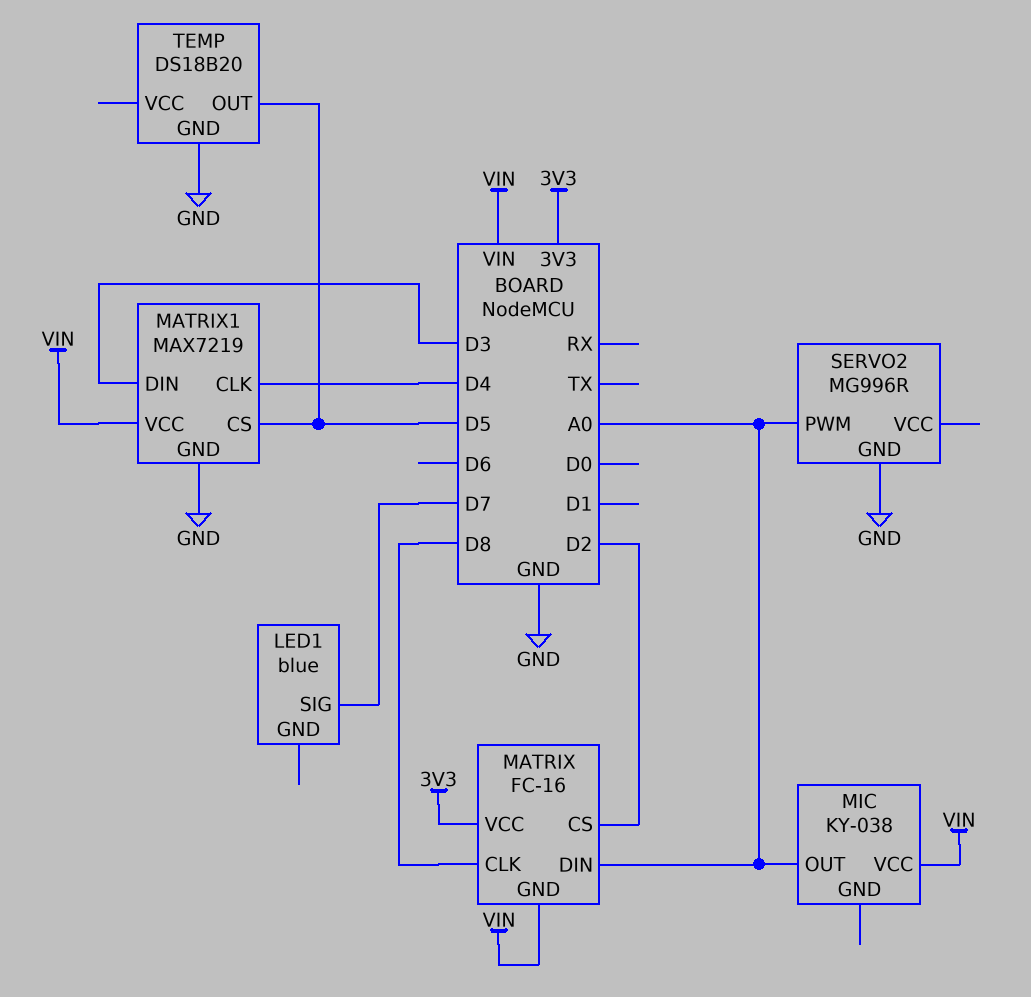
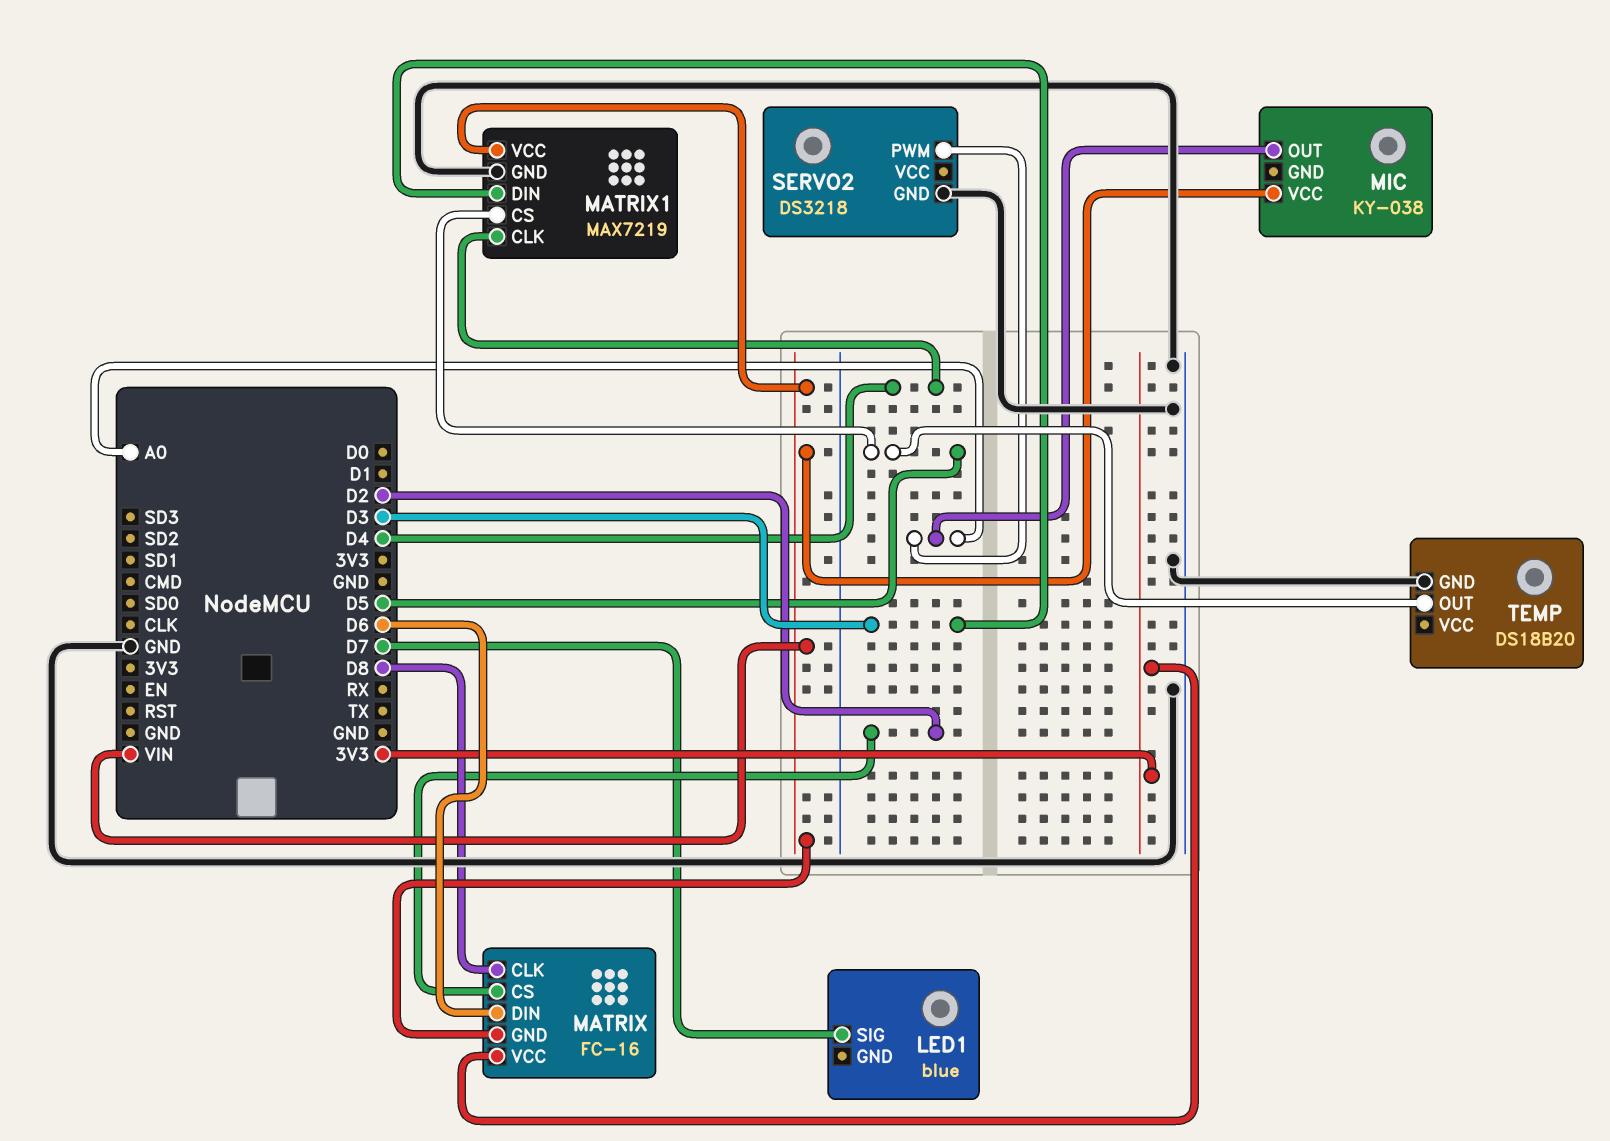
MATRIX pin DIN: A0 -> D6
SERVO2: MG996R -> DS3218

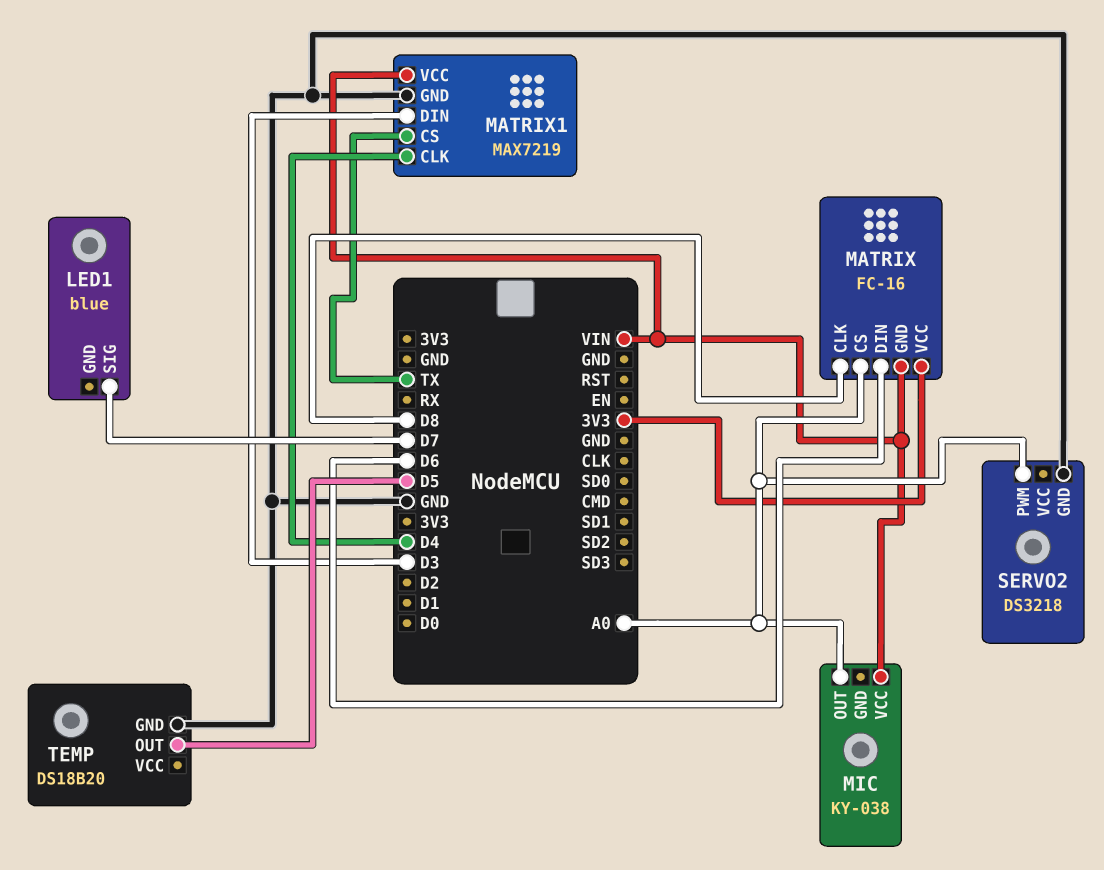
MATRIX pin CS: D2 -> A0
MATRIX1 pin CS: D5 -> TX

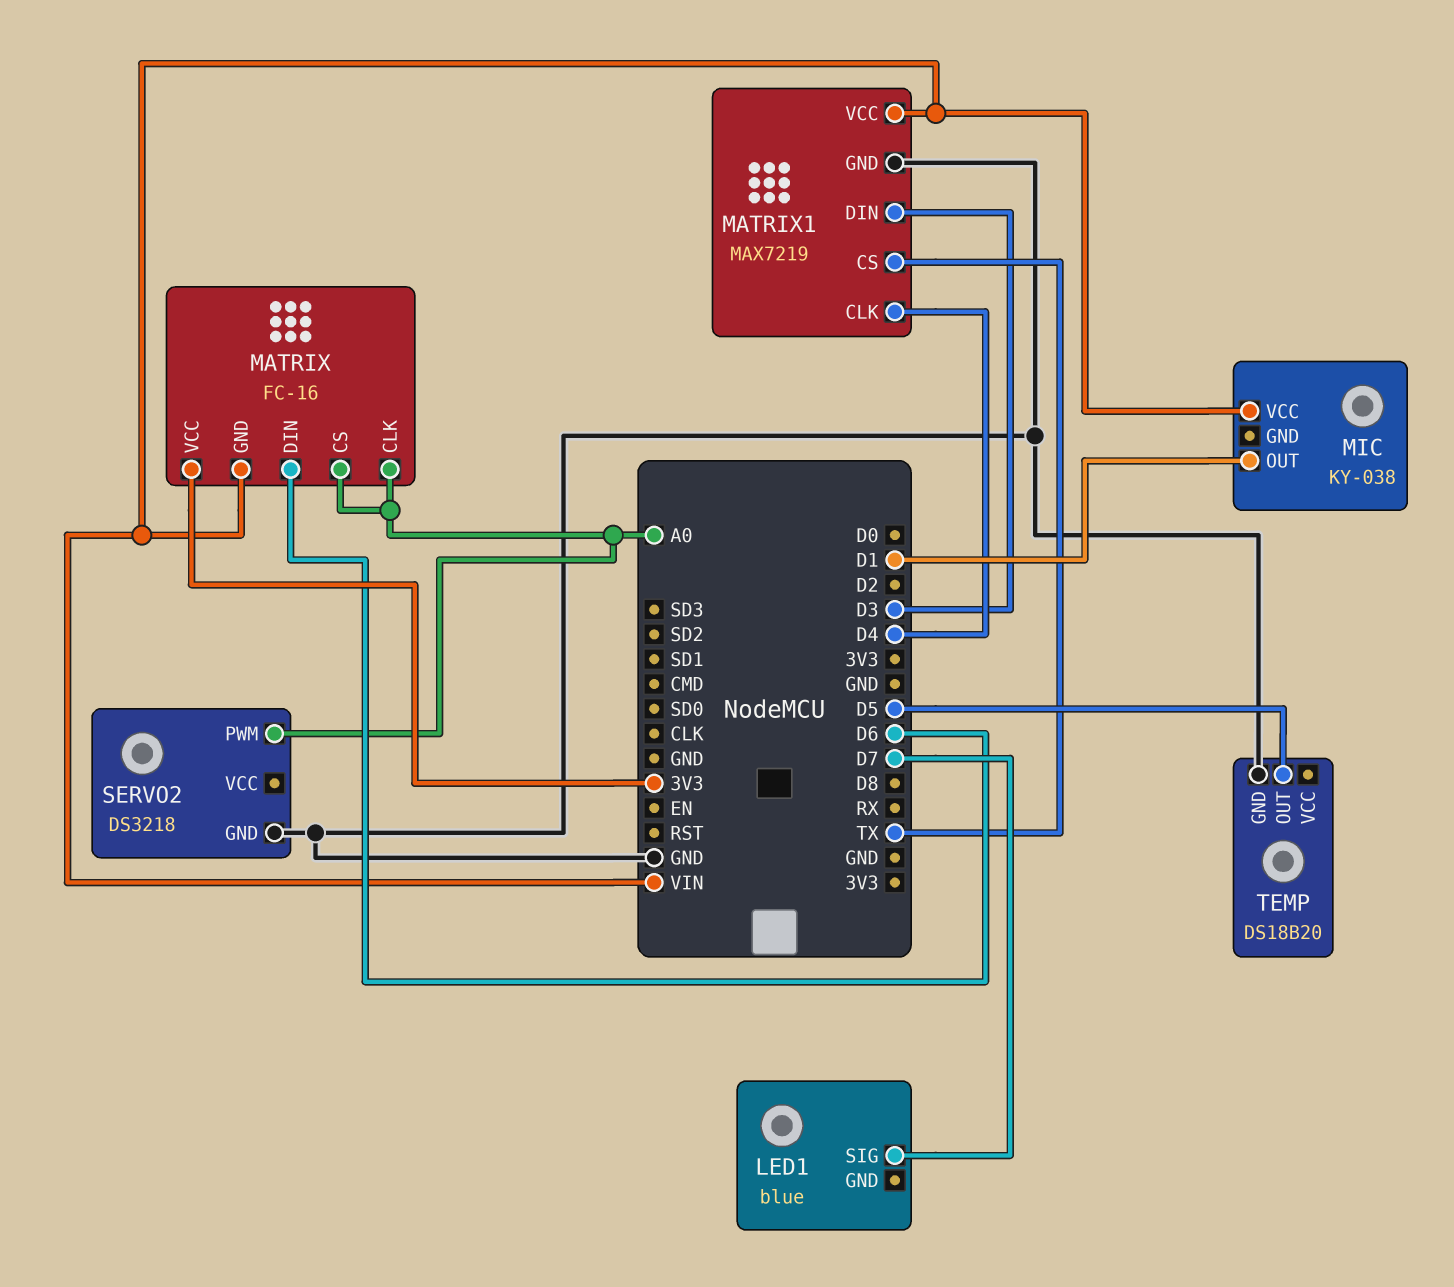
MATRIX pin CLK: D8 -> A0
MIC pin OUT: A0 -> D1

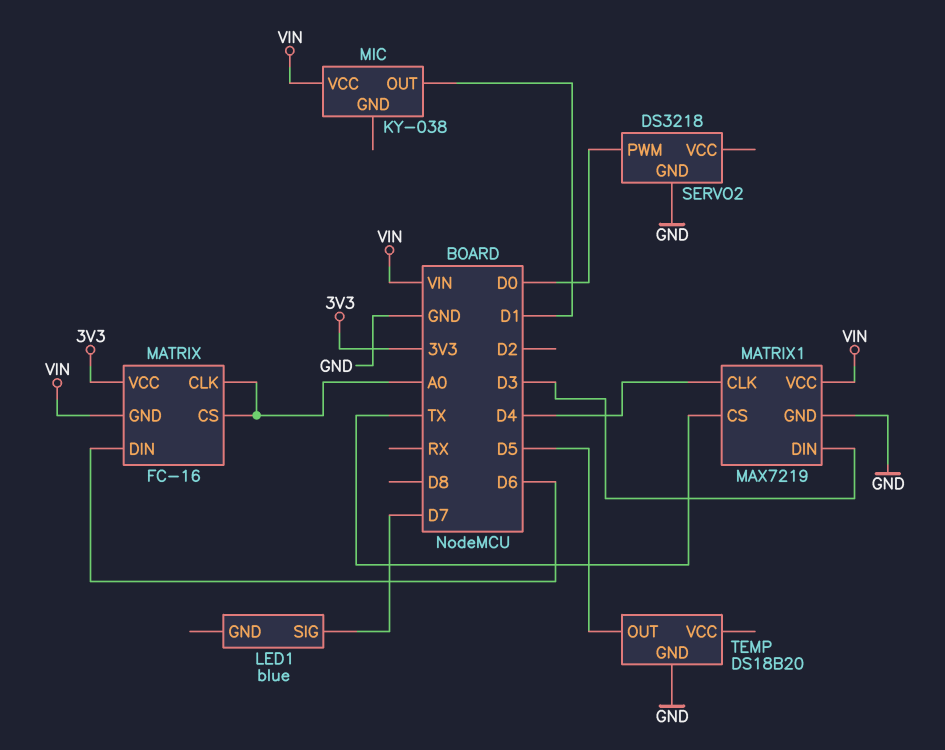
SERVO2 pin PWM: A0 -> D0

